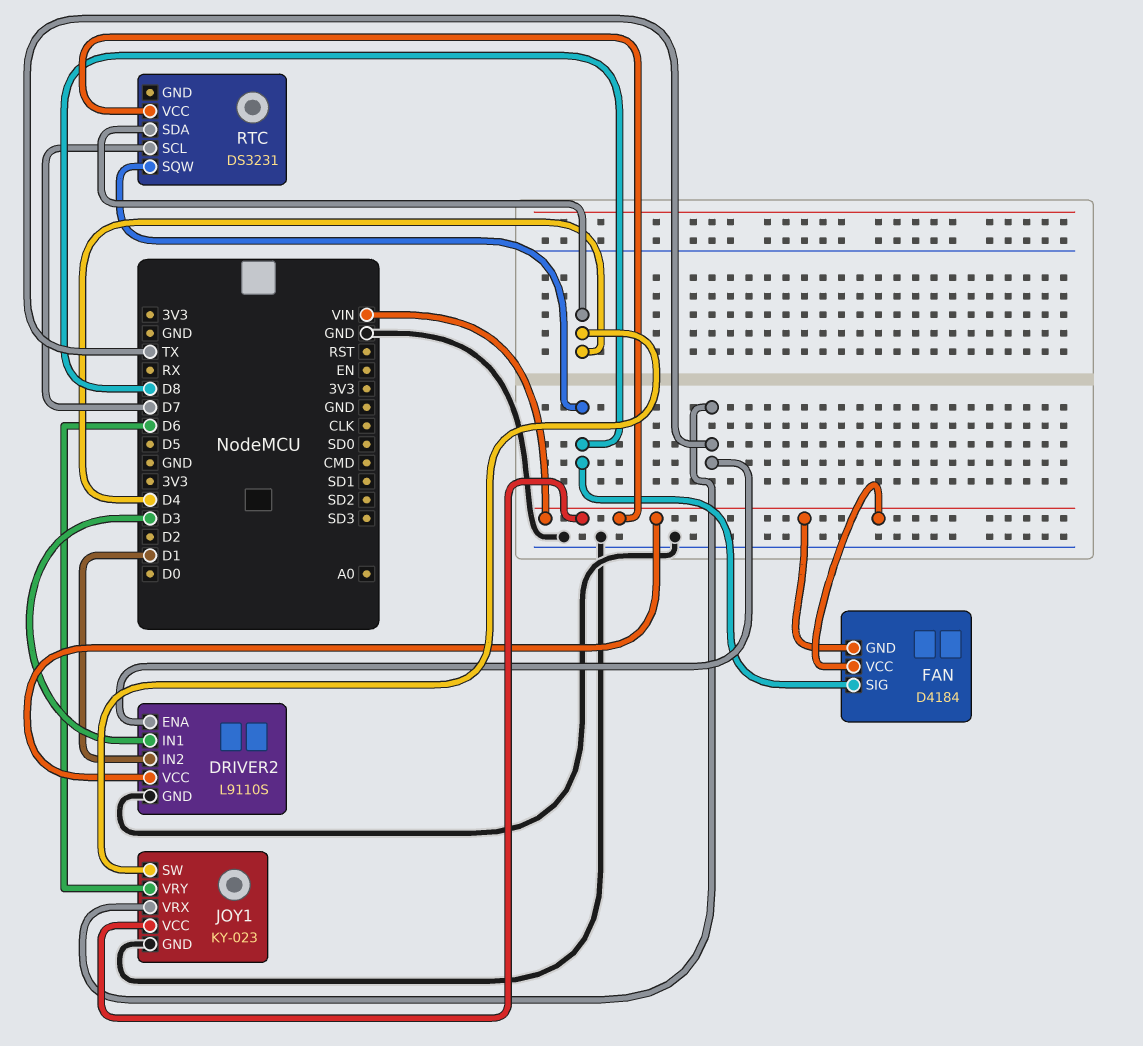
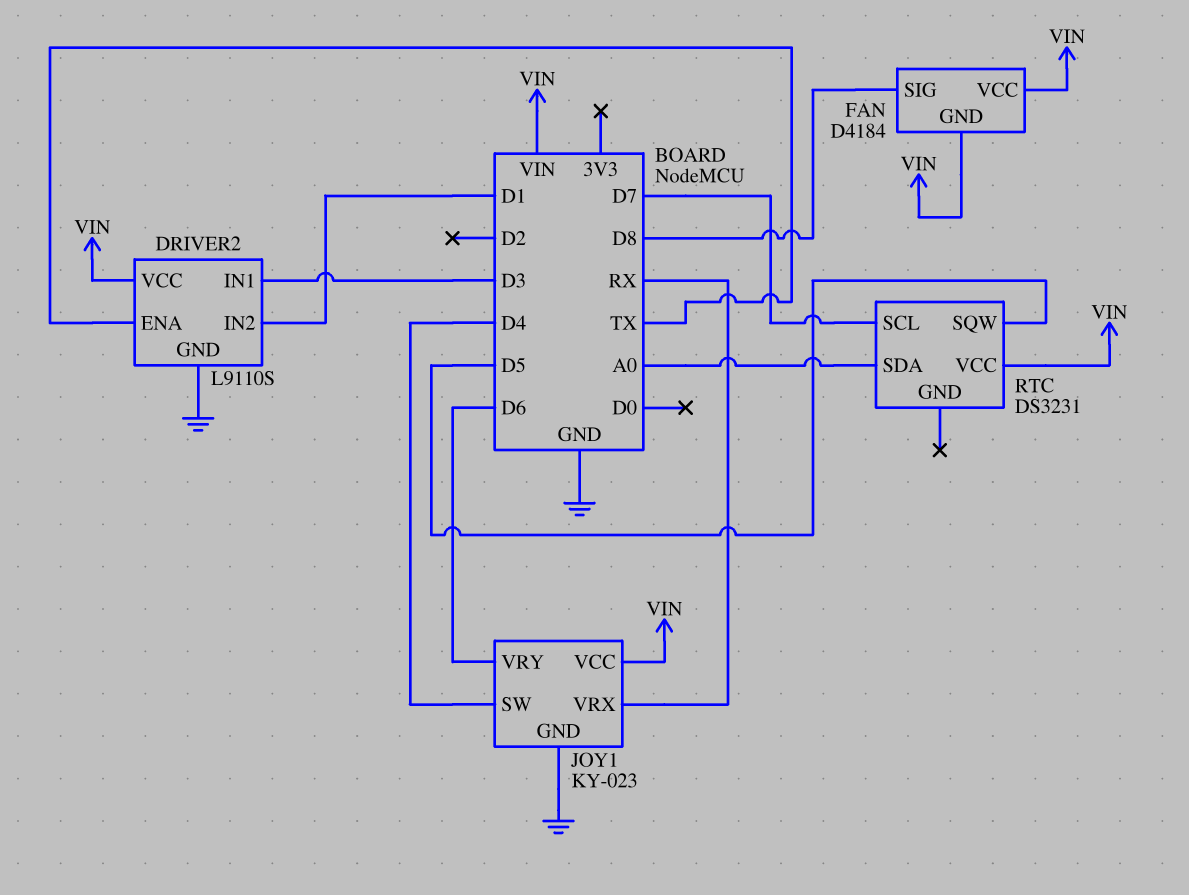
JOY1 pin VRX: TX -> RX
RTC pin SDA: D4 -> A0
RTC pin SQW: D8 -> D5

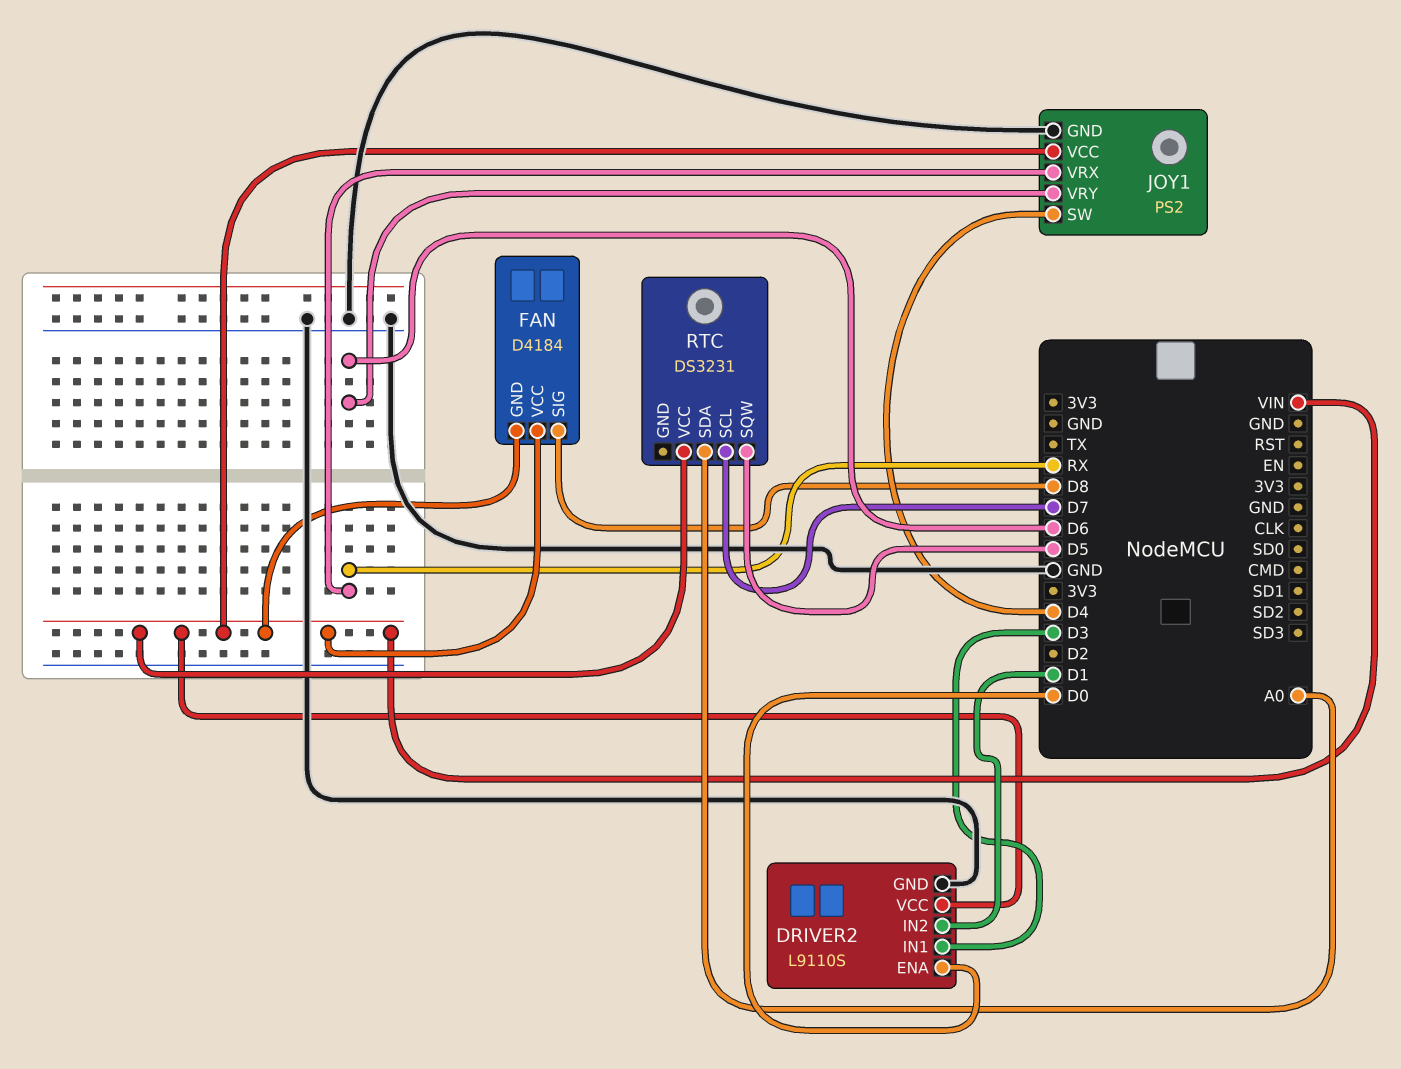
DRIVER2 pin ENA: TX -> D0
JOY1: KY-023 -> PS2

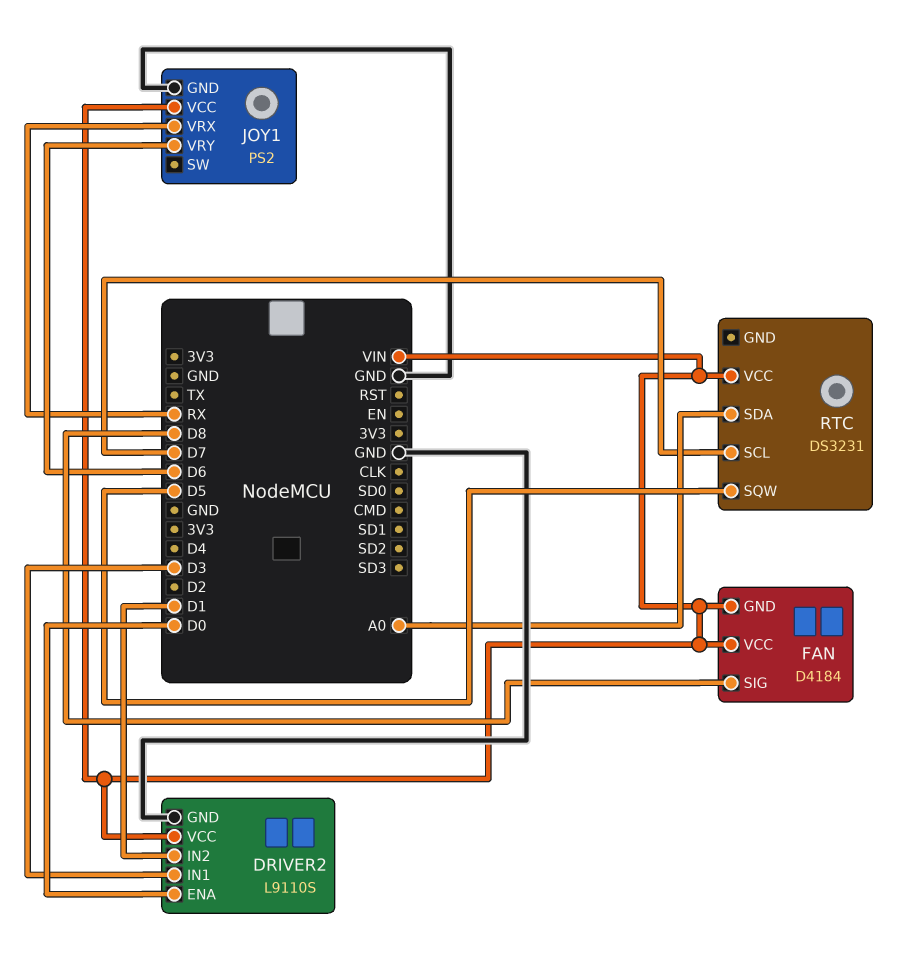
JOY1 pin SW: D4 -> none

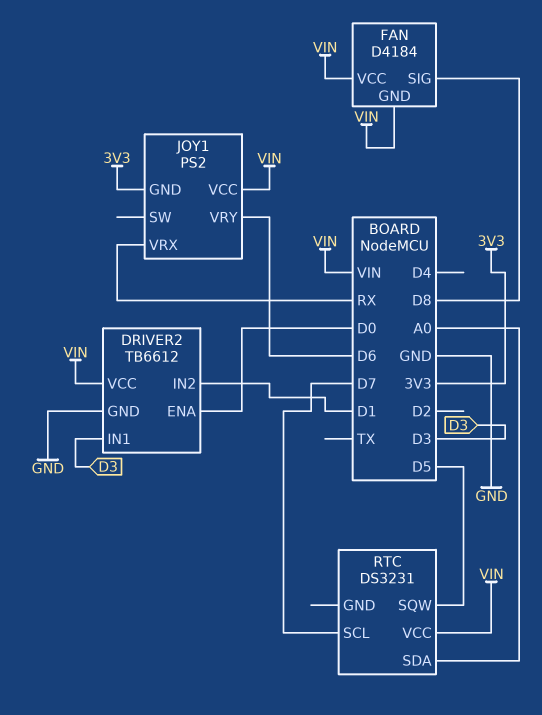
DRIVER2: L9110S -> TB6612
JOY1 pin GND: GND -> 3V3

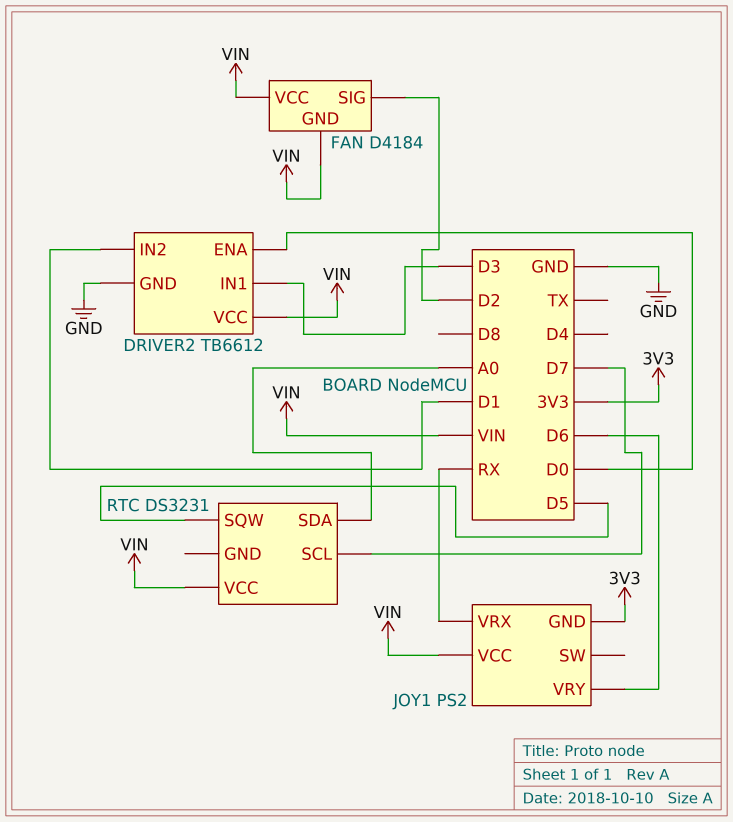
FAN pin SIG: D8 -> D2

